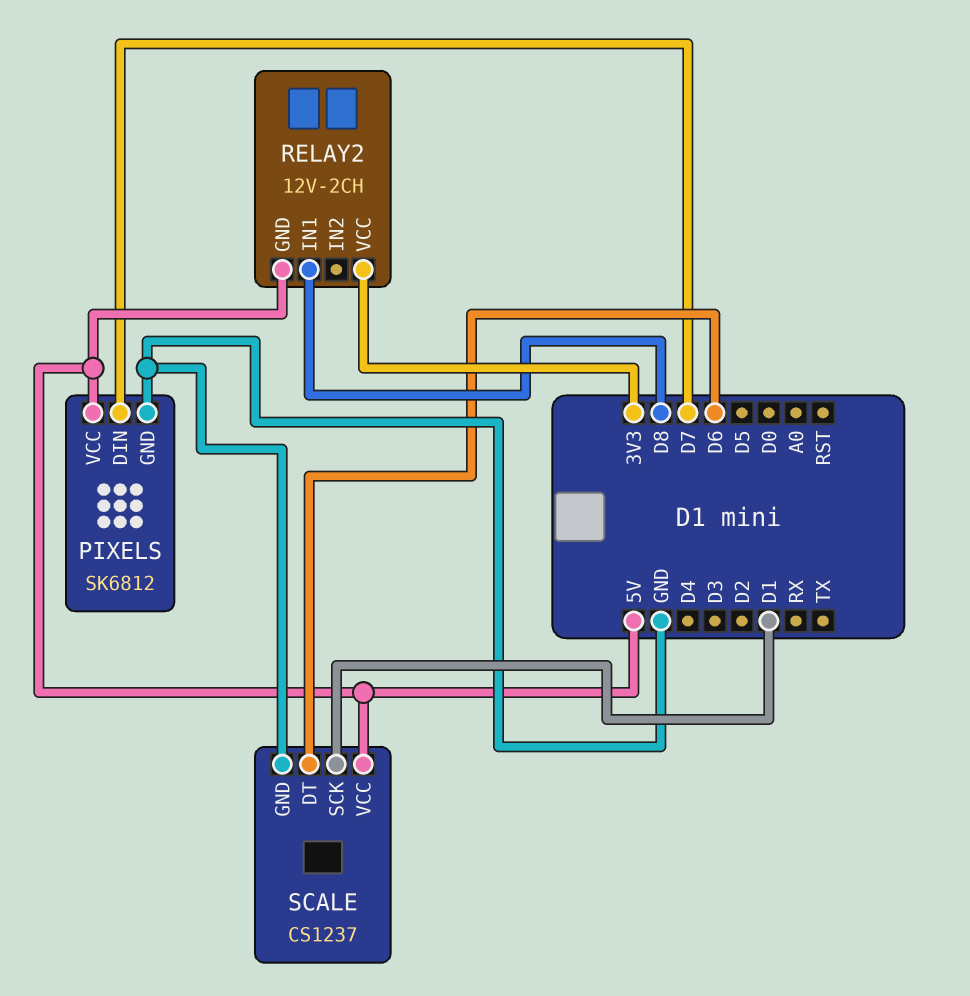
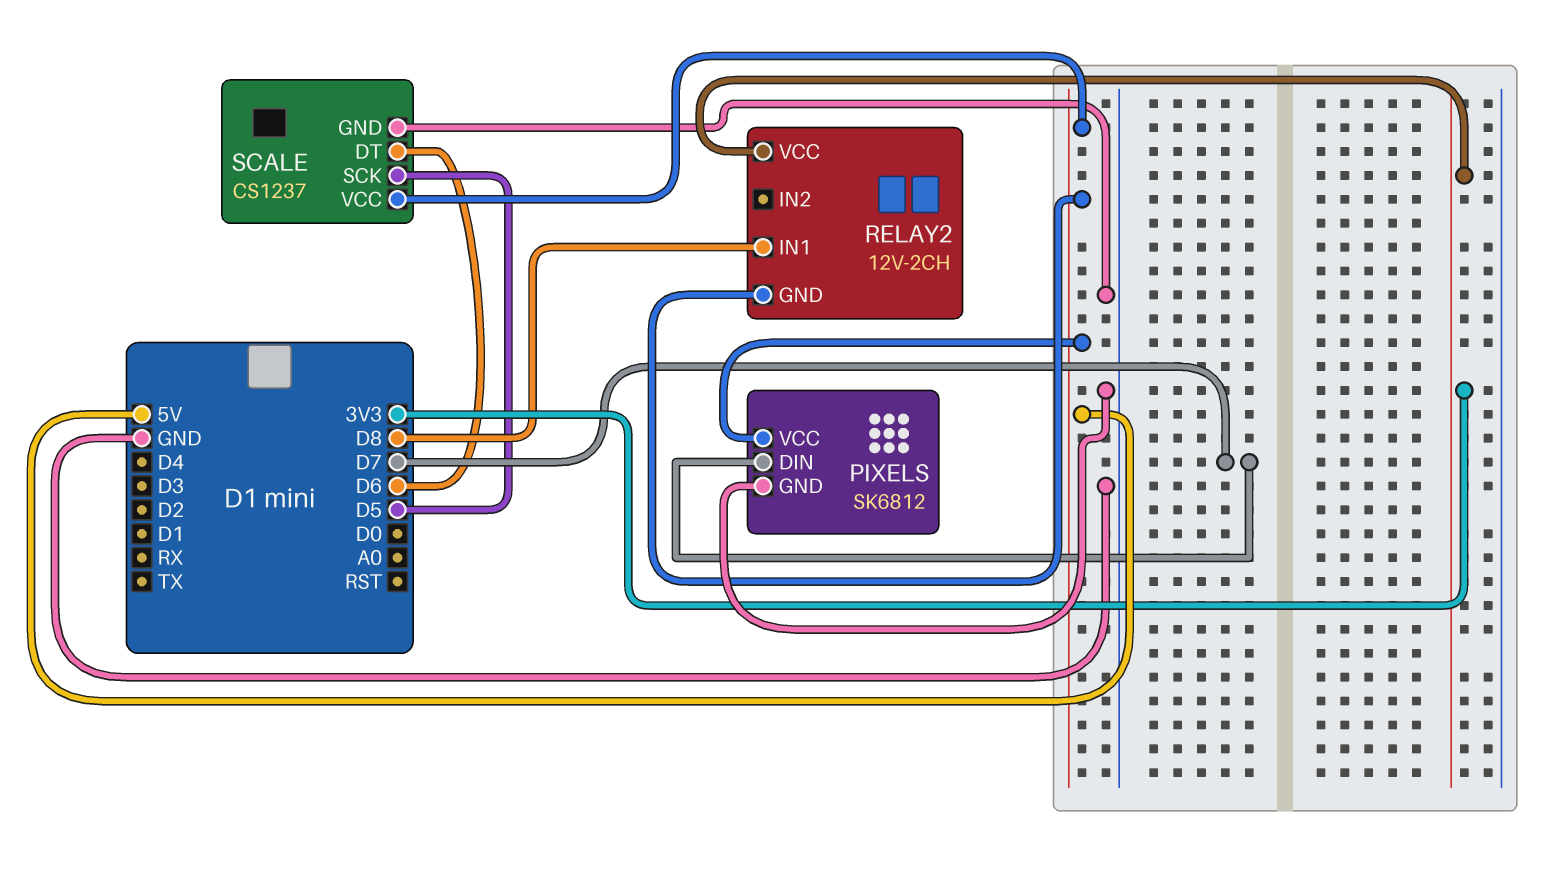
SCALE pin SCK: D1 -> D5

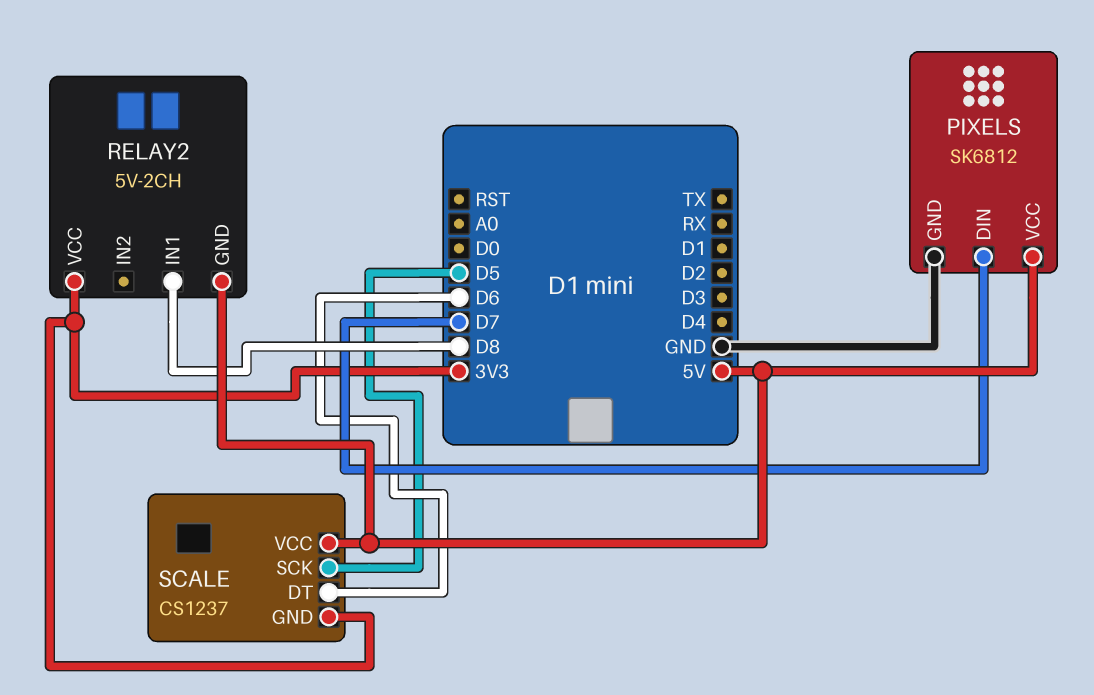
RELAY2: 12V-2CH -> 5V-2CH
SCALE pin GND: GND -> 3V3

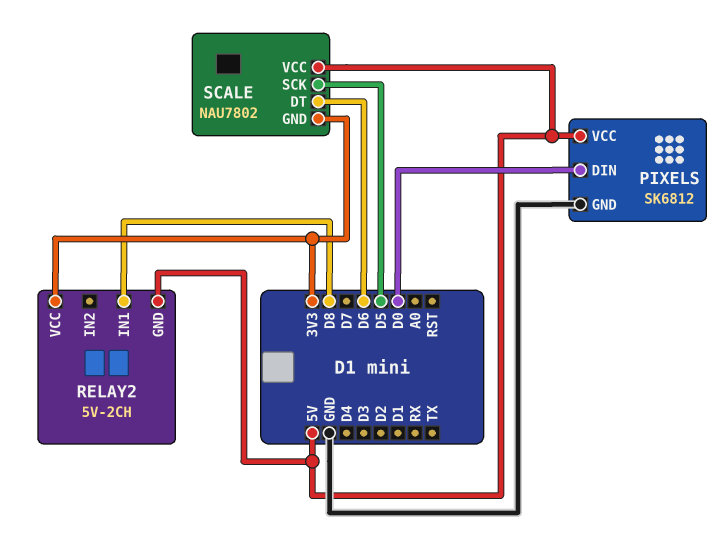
PIXELS pin DIN: D7 -> D0
SCALE: CS1237 -> NAU7802

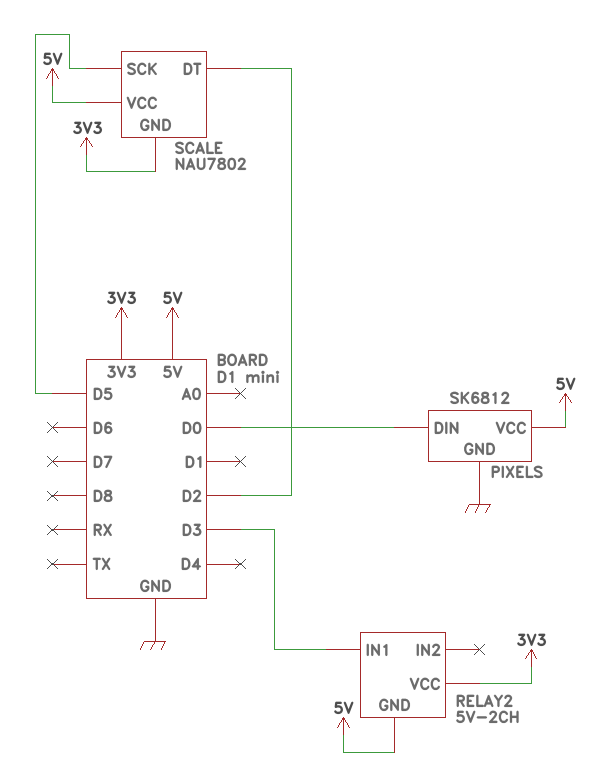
RELAY2 pin IN1: D8 -> D3
SCALE pin DT: D6 -> D2

